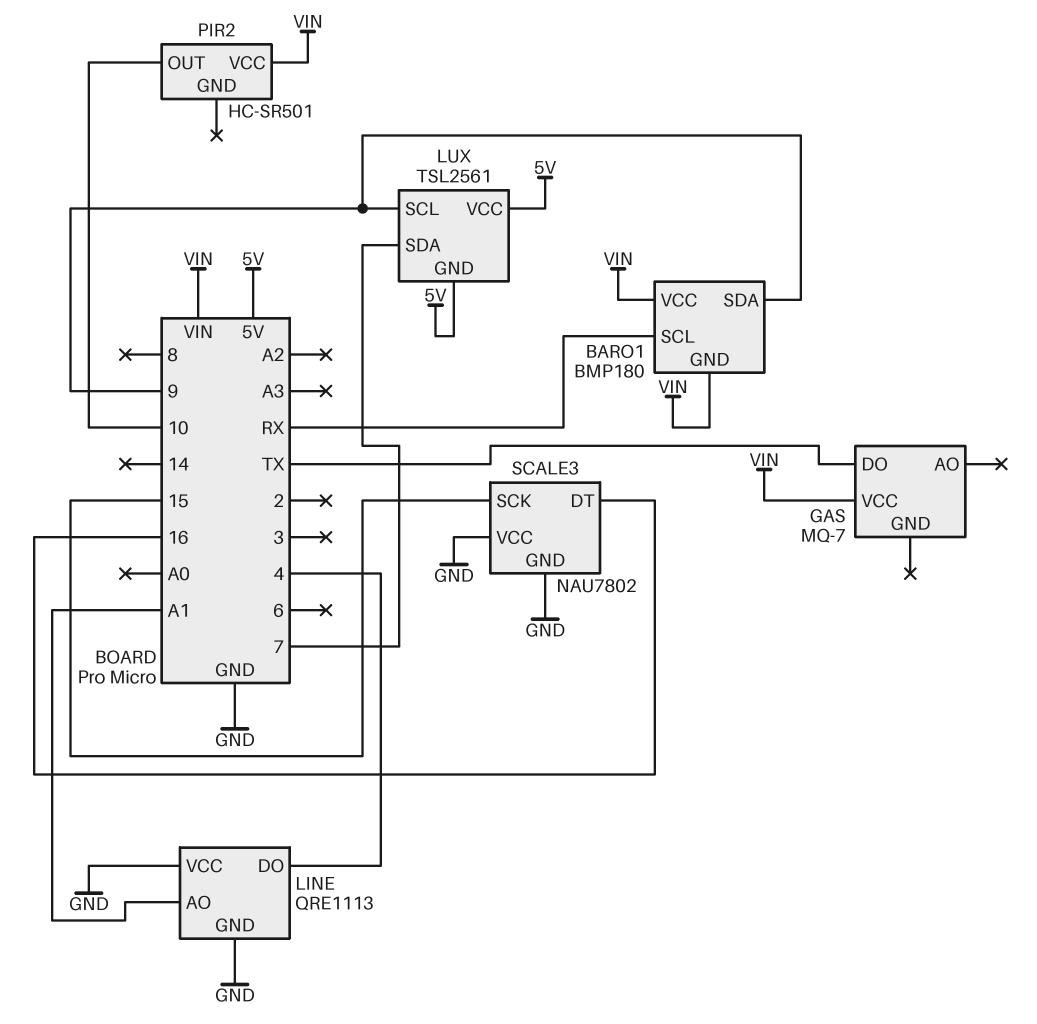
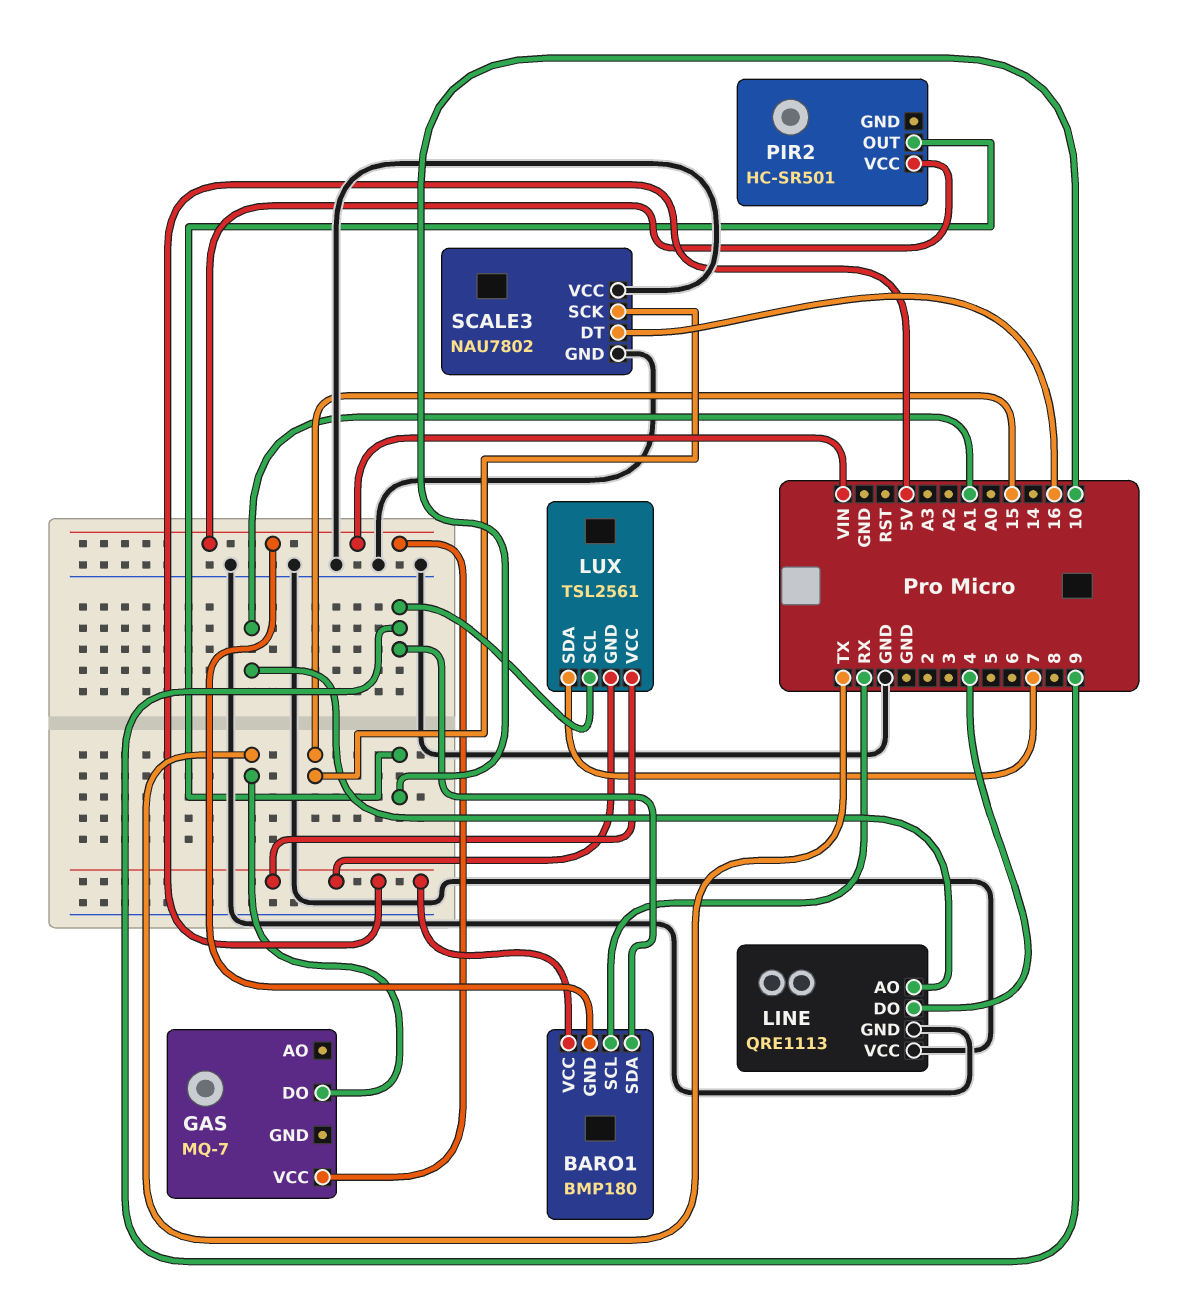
BARO1 pin VCC: VIN -> 5V

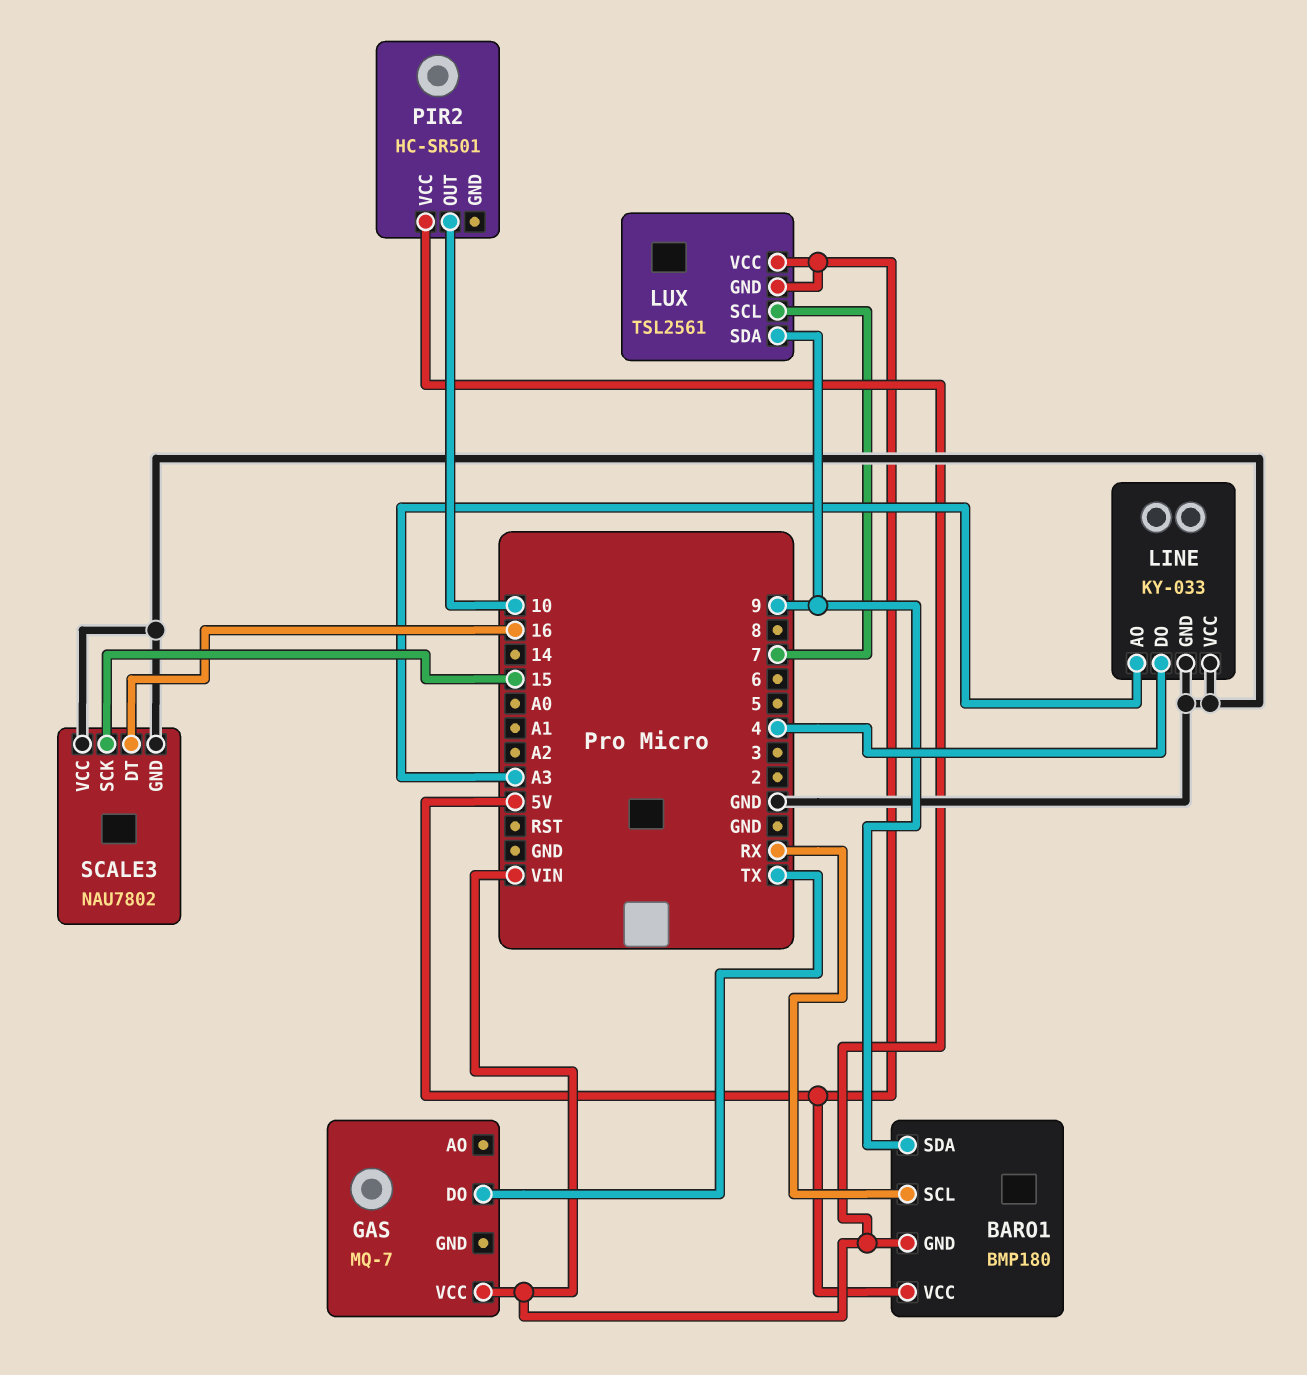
LINE: QRE1113 -> KY-033
LINE pin AO: A1 -> A3
LUX pin SCL: 9 -> 7
LUX pin SDA: 7 -> 9

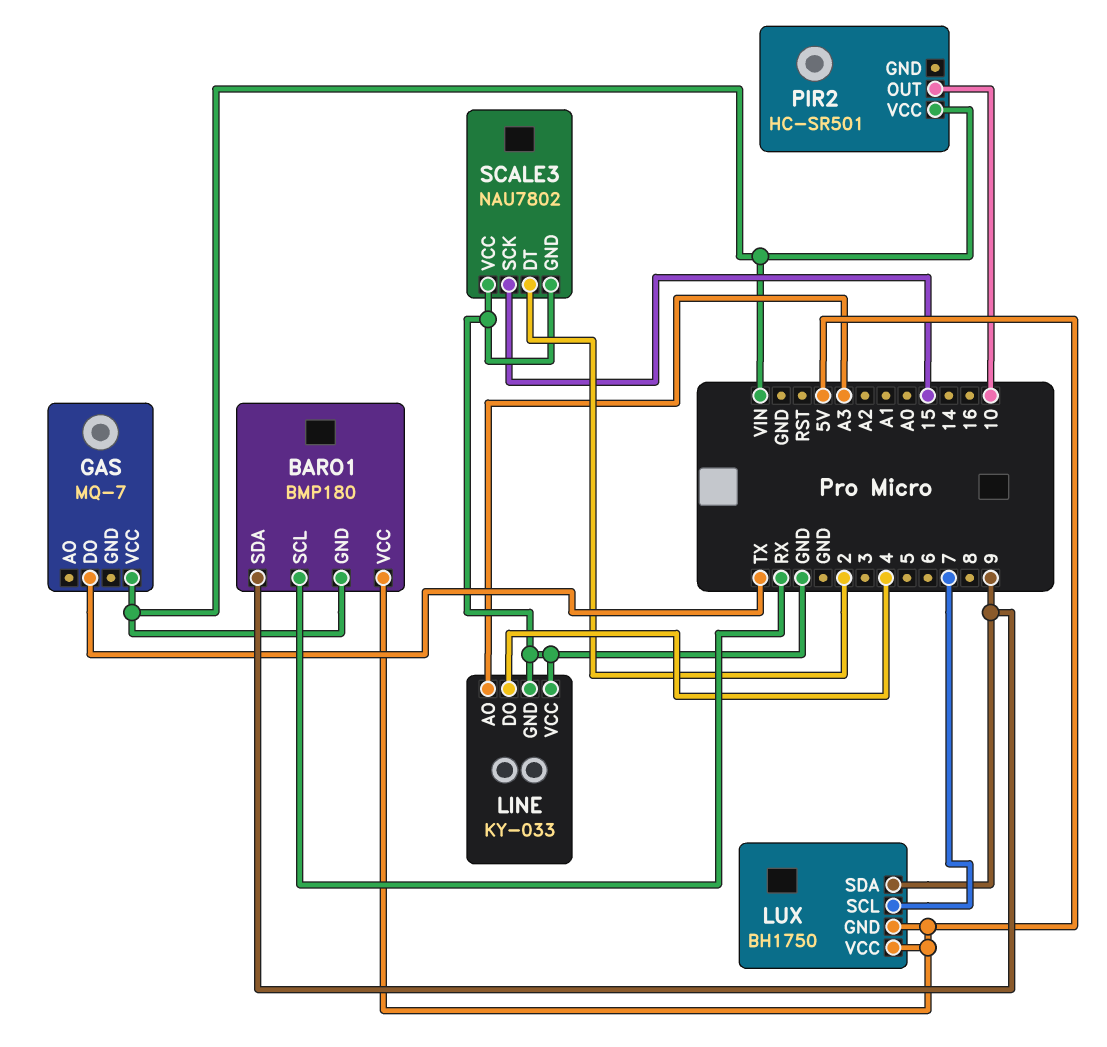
LUX: TSL2561 -> BH1750
SCALE3 pin DT: 16 -> 2

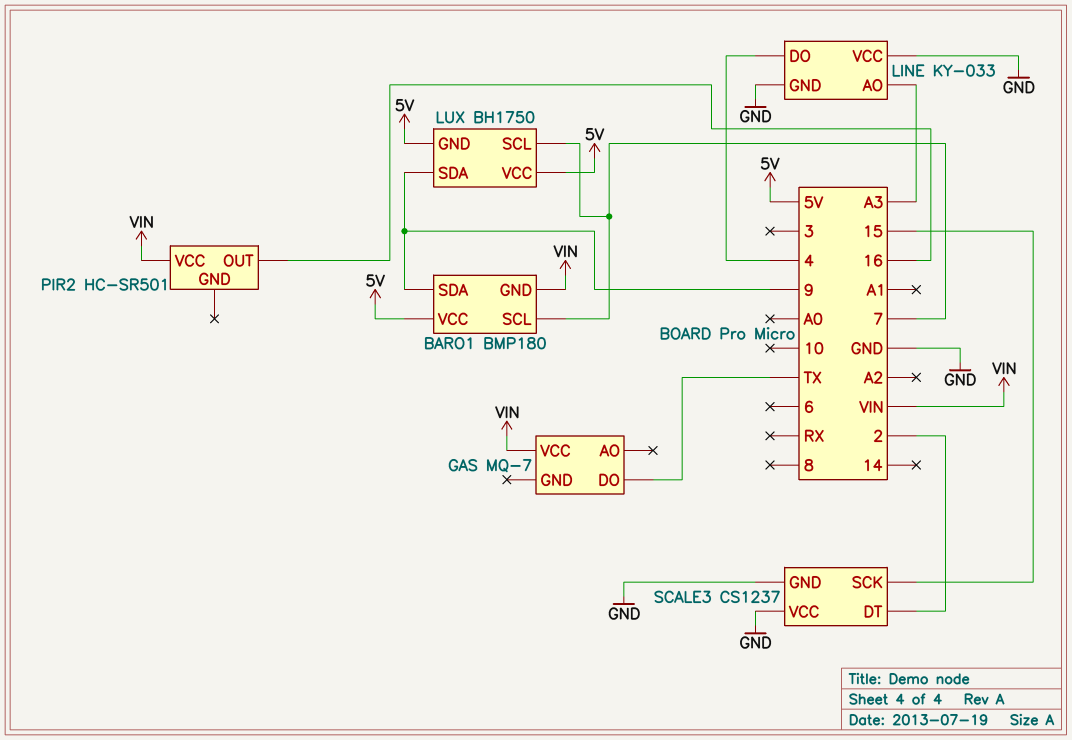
BARO1 pin SCL: RX -> 7
PIR2 pin OUT: 10 -> 16
SCALE3: NAU7802 -> CS1237

